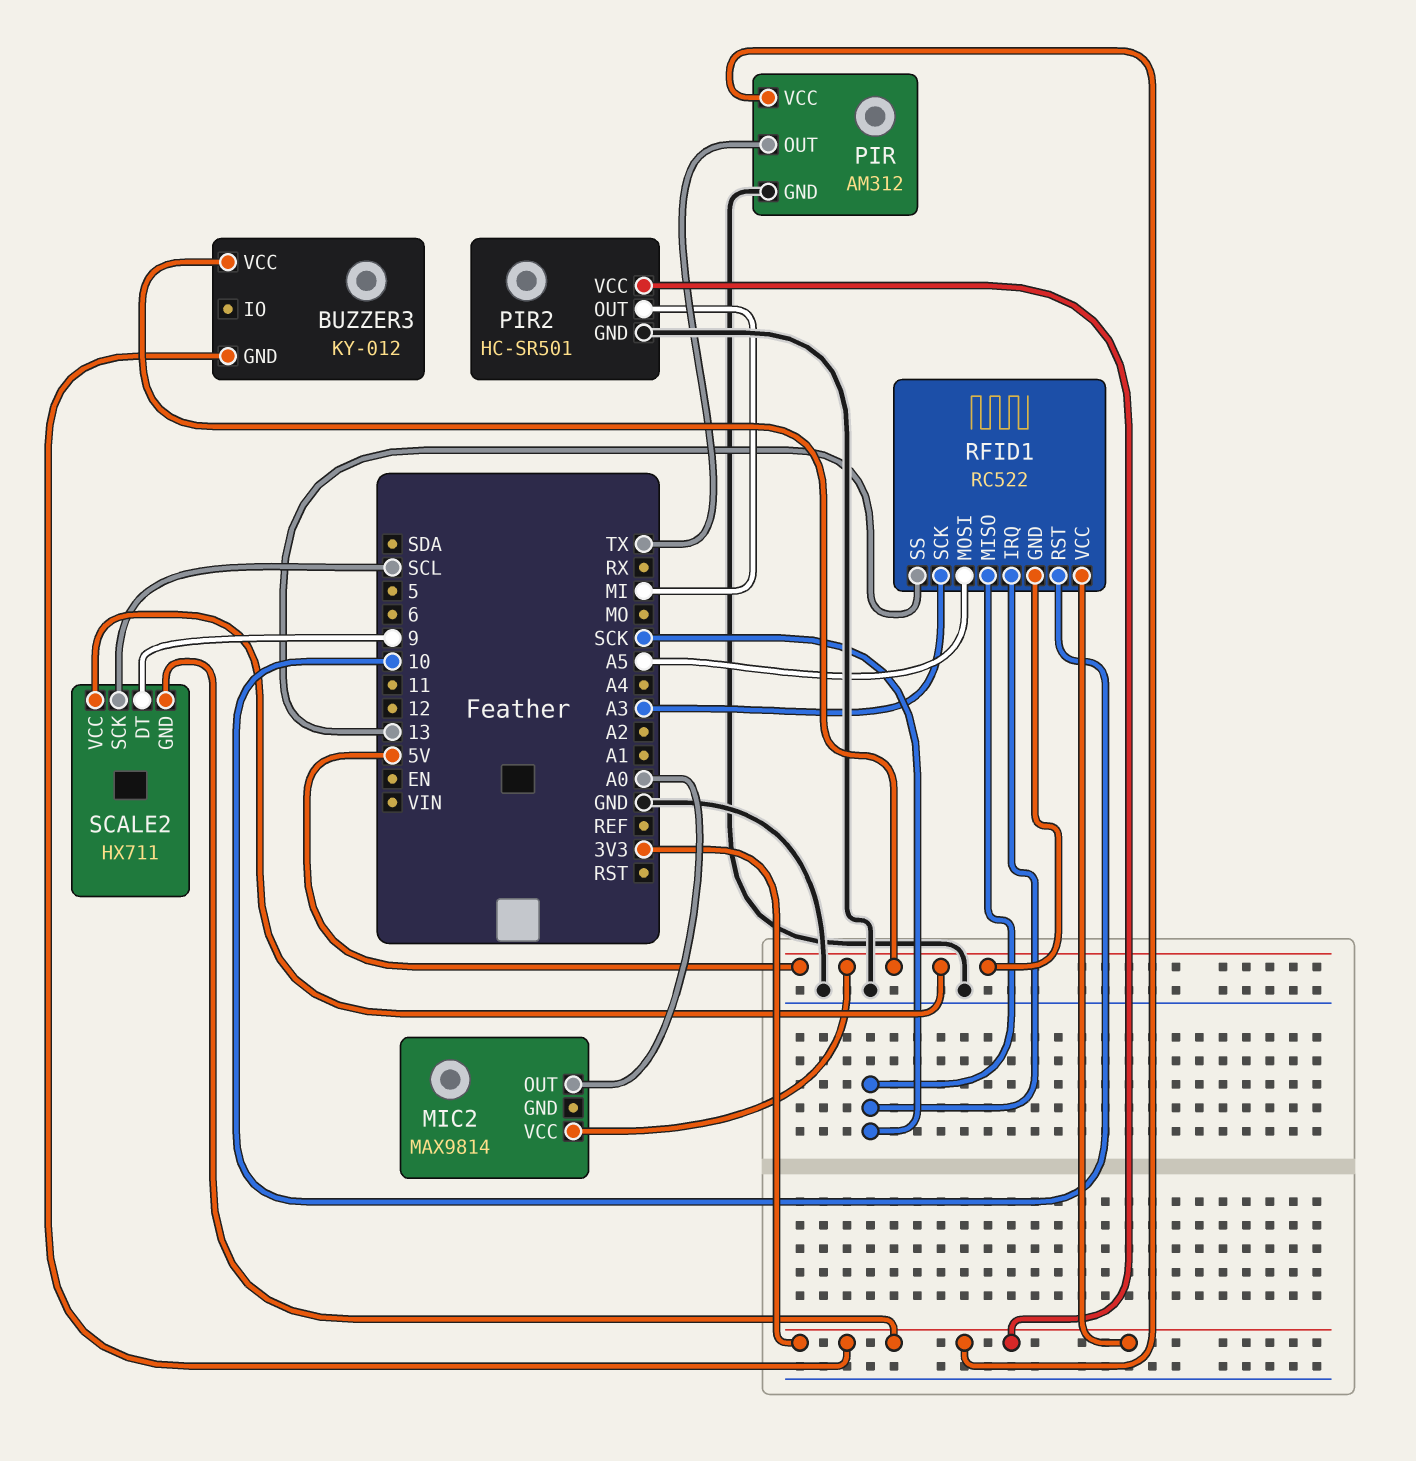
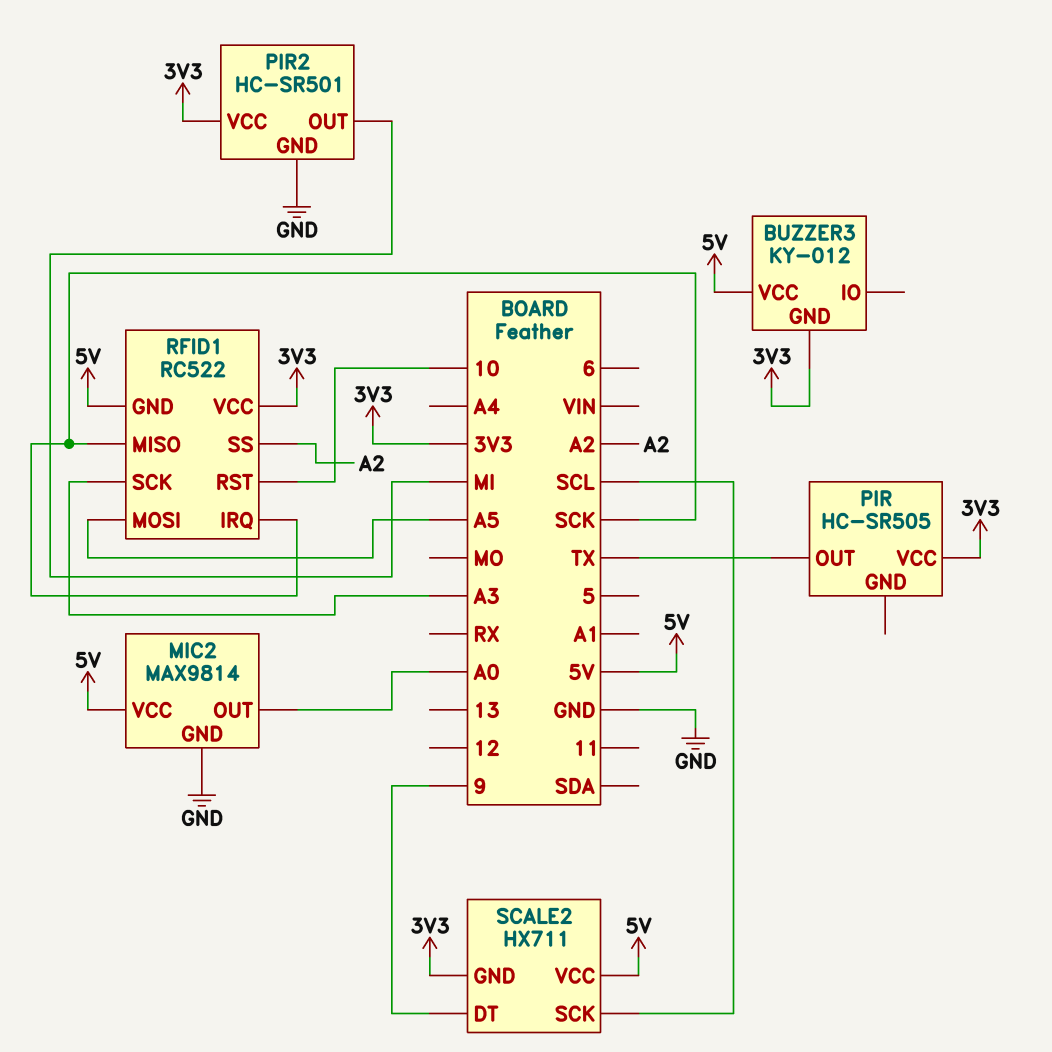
MIC2 pin GND: none -> GND
PIR: AM312 -> HC-SR505
PIR pin GND: GND -> none
RFID1 pin SS: 13 -> A2

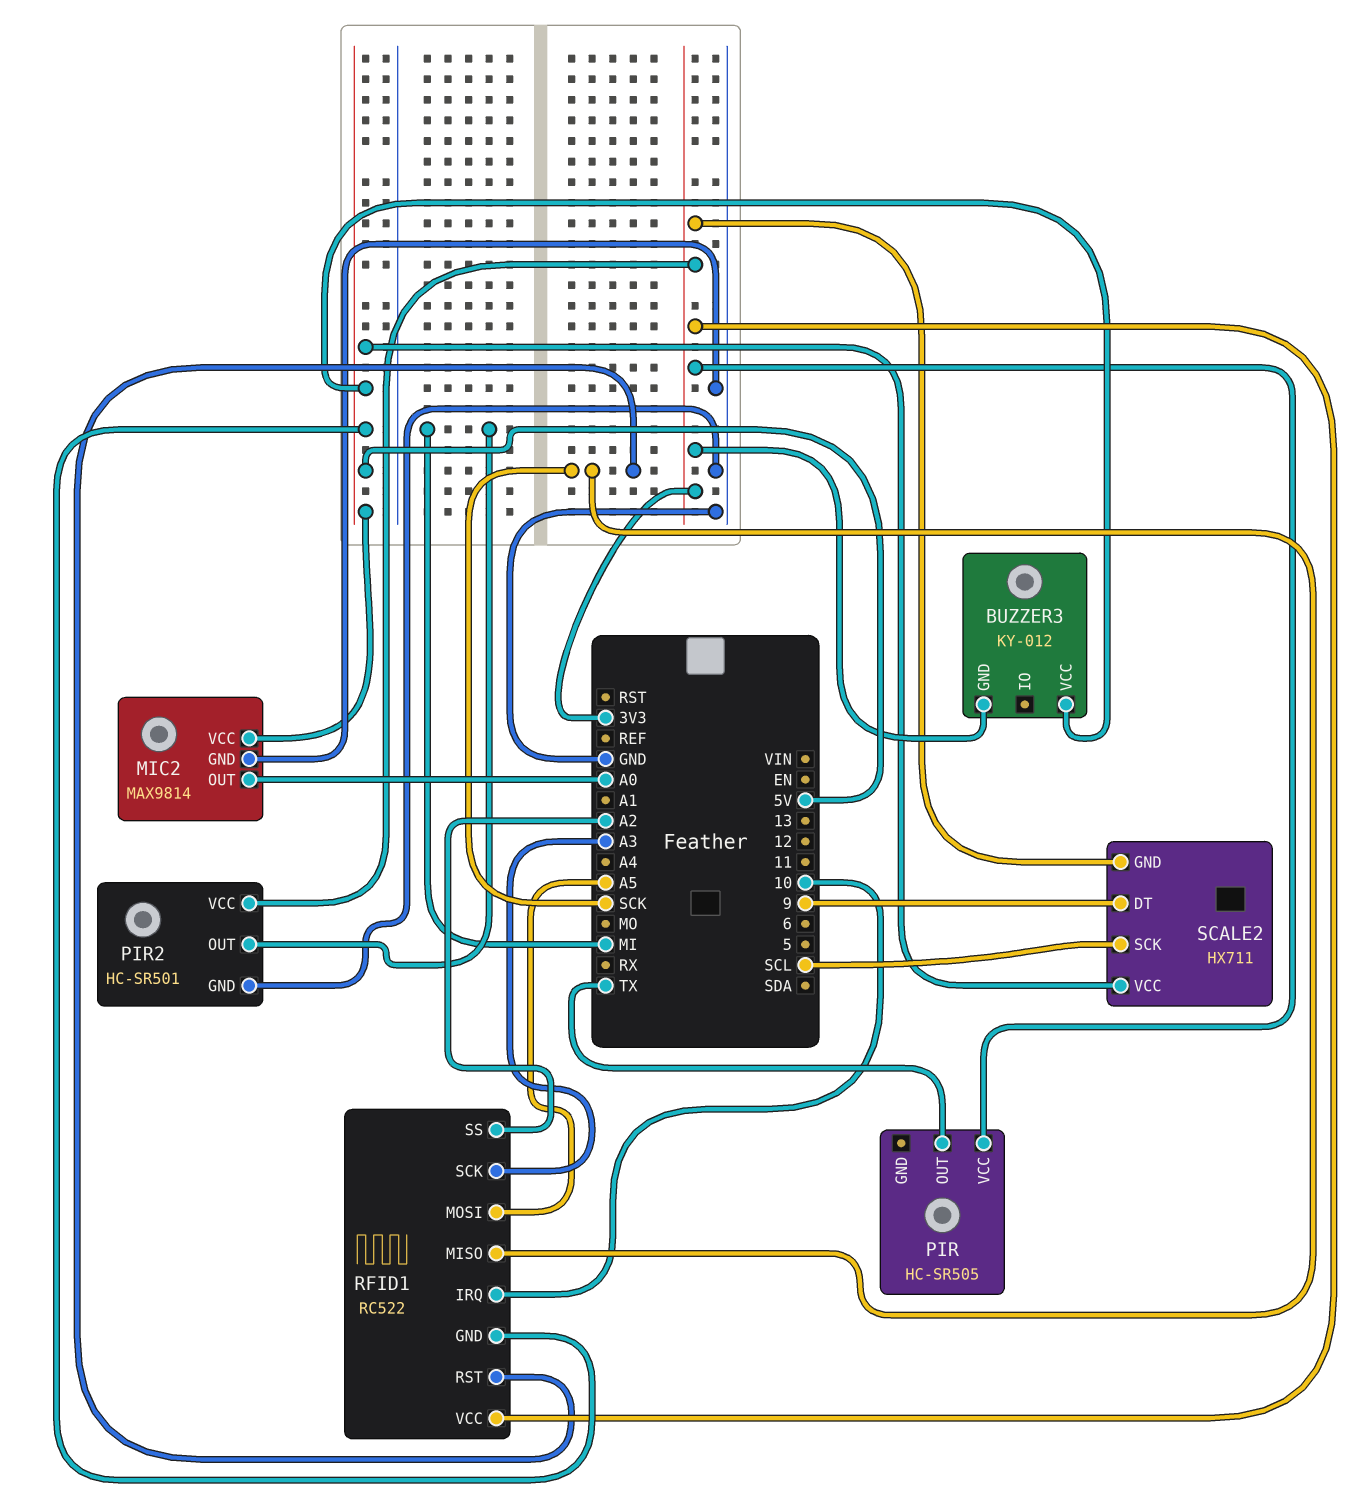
RFID1 pin IRQ: SCK -> 10
RFID1 pin RST: 10 -> SCK

